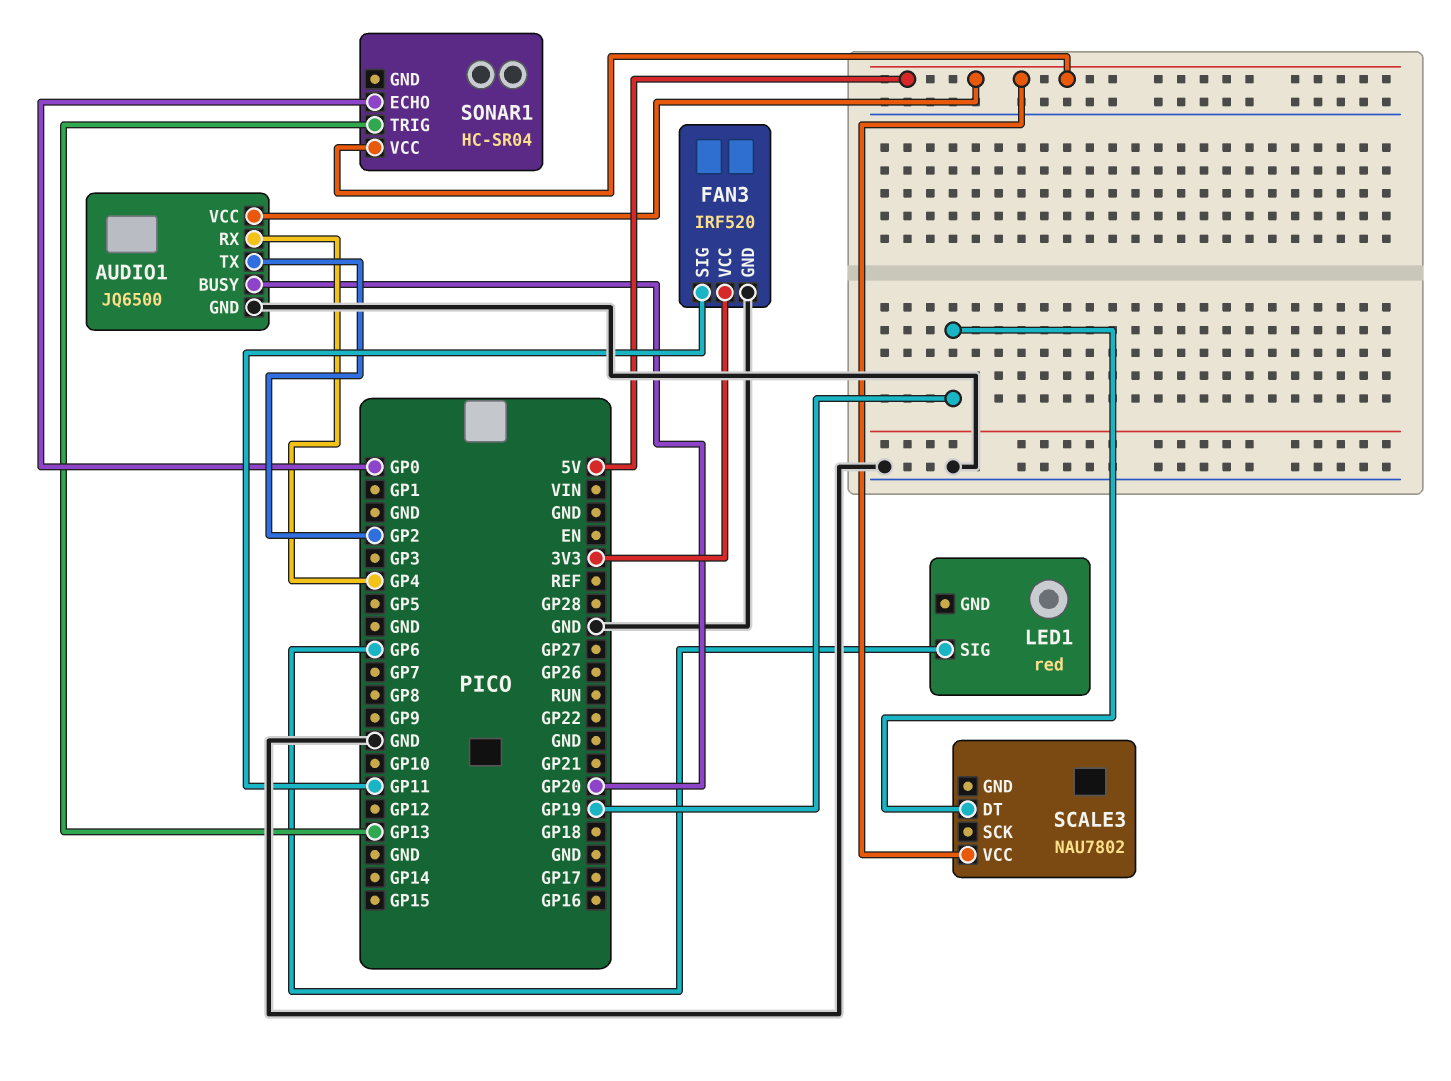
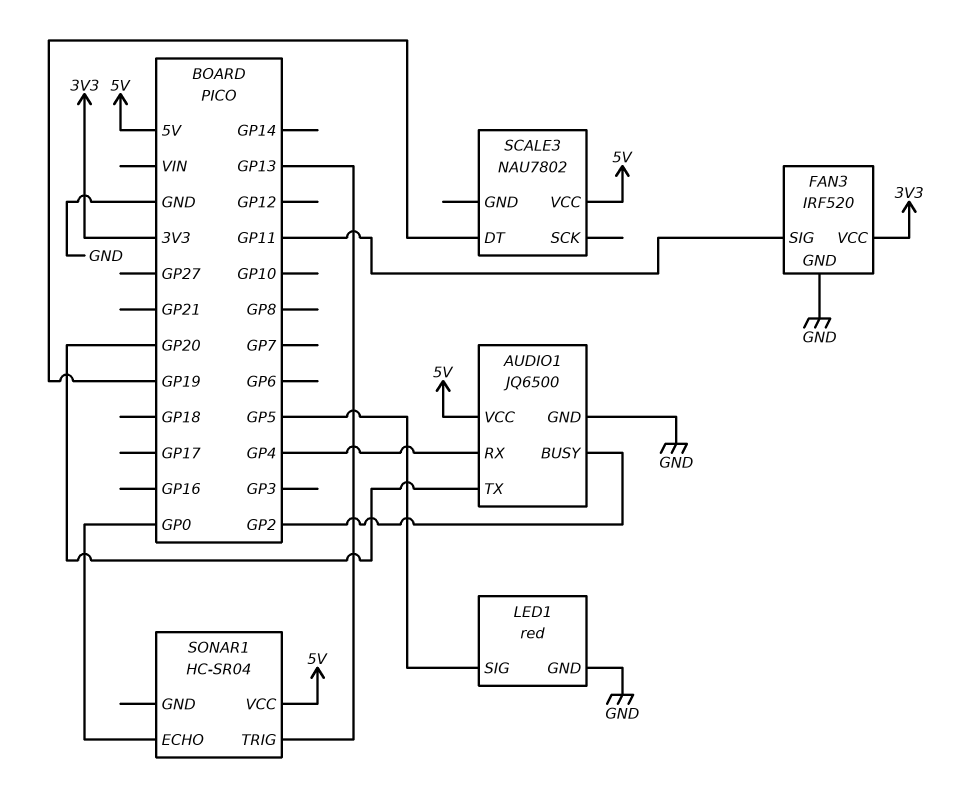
AUDIO1 pin BUSY: GP20 -> GP2
AUDIO1 pin TX: GP2 -> GP20
LED1 pin GND: none -> GND
LED1 pin SIG: GP6 -> GP5

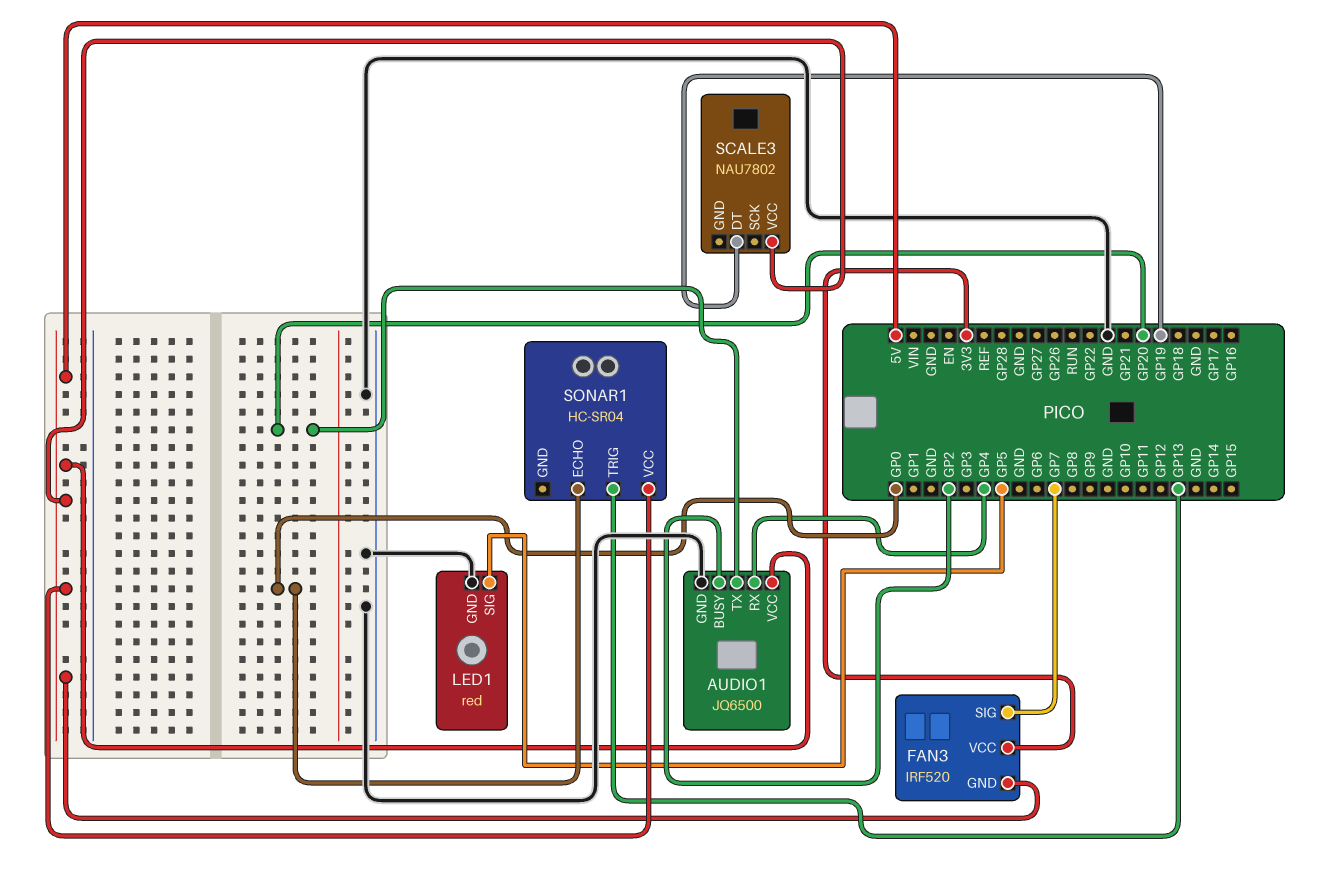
FAN3 pin GND: GND -> 5V
FAN3 pin SIG: GP11 -> GP7

